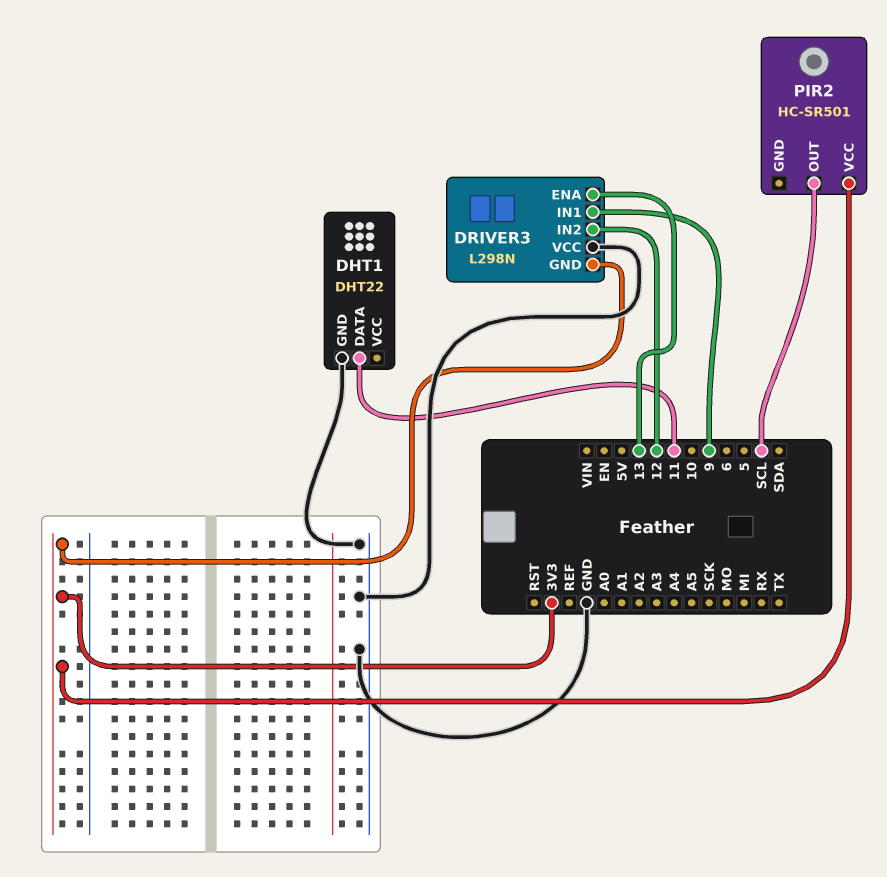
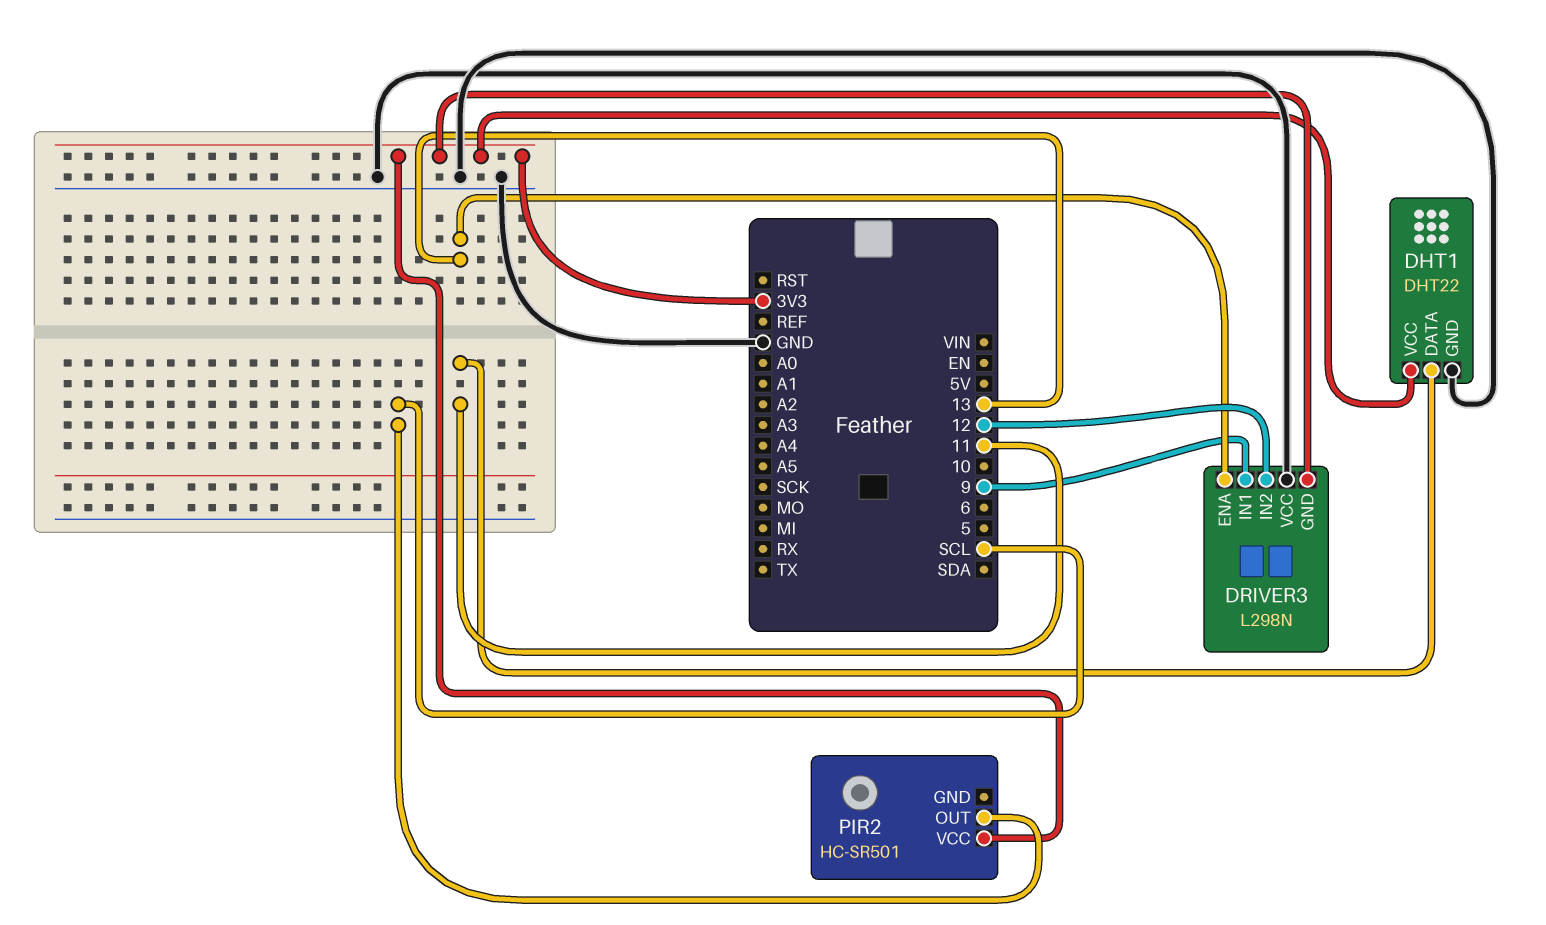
DHT1 pin VCC: none -> 3V3

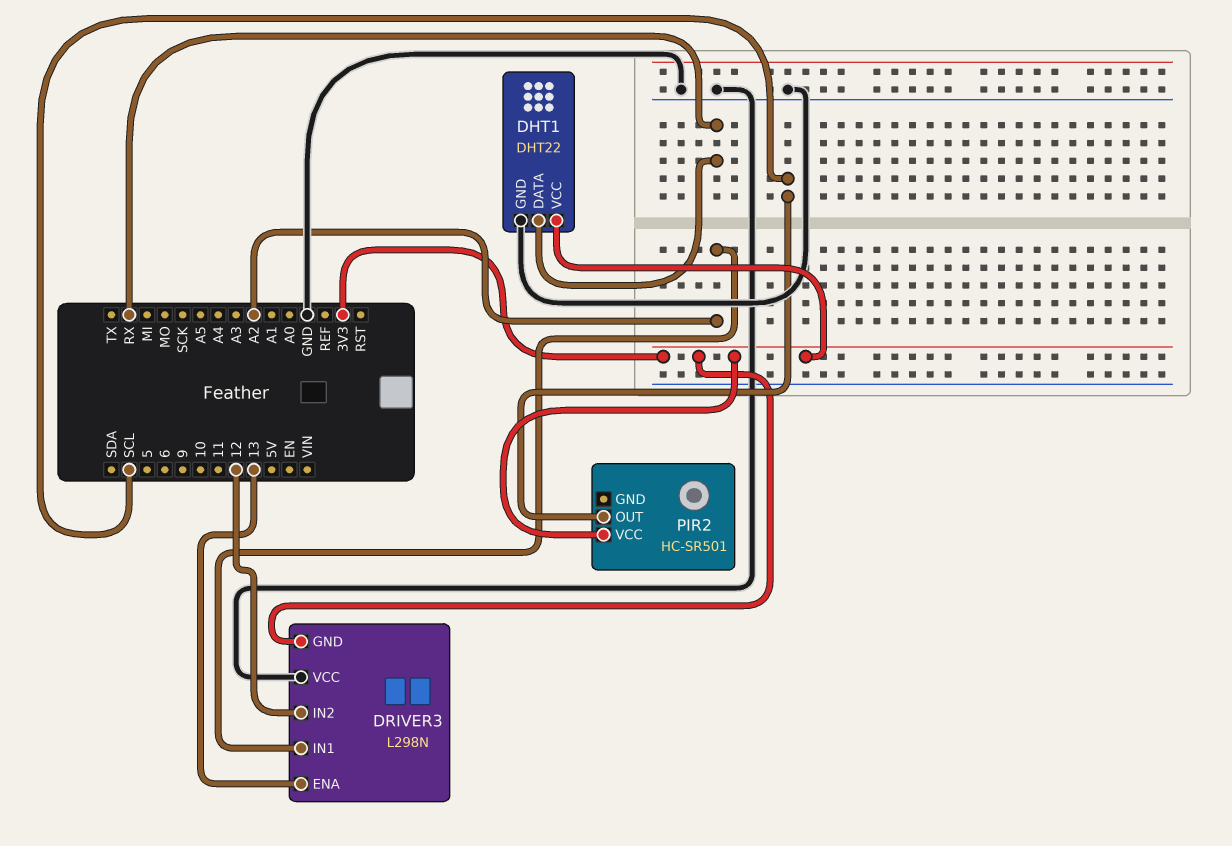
DHT1 pin DATA: 11 -> RX
DRIVER3 pin IN1: 9 -> A2

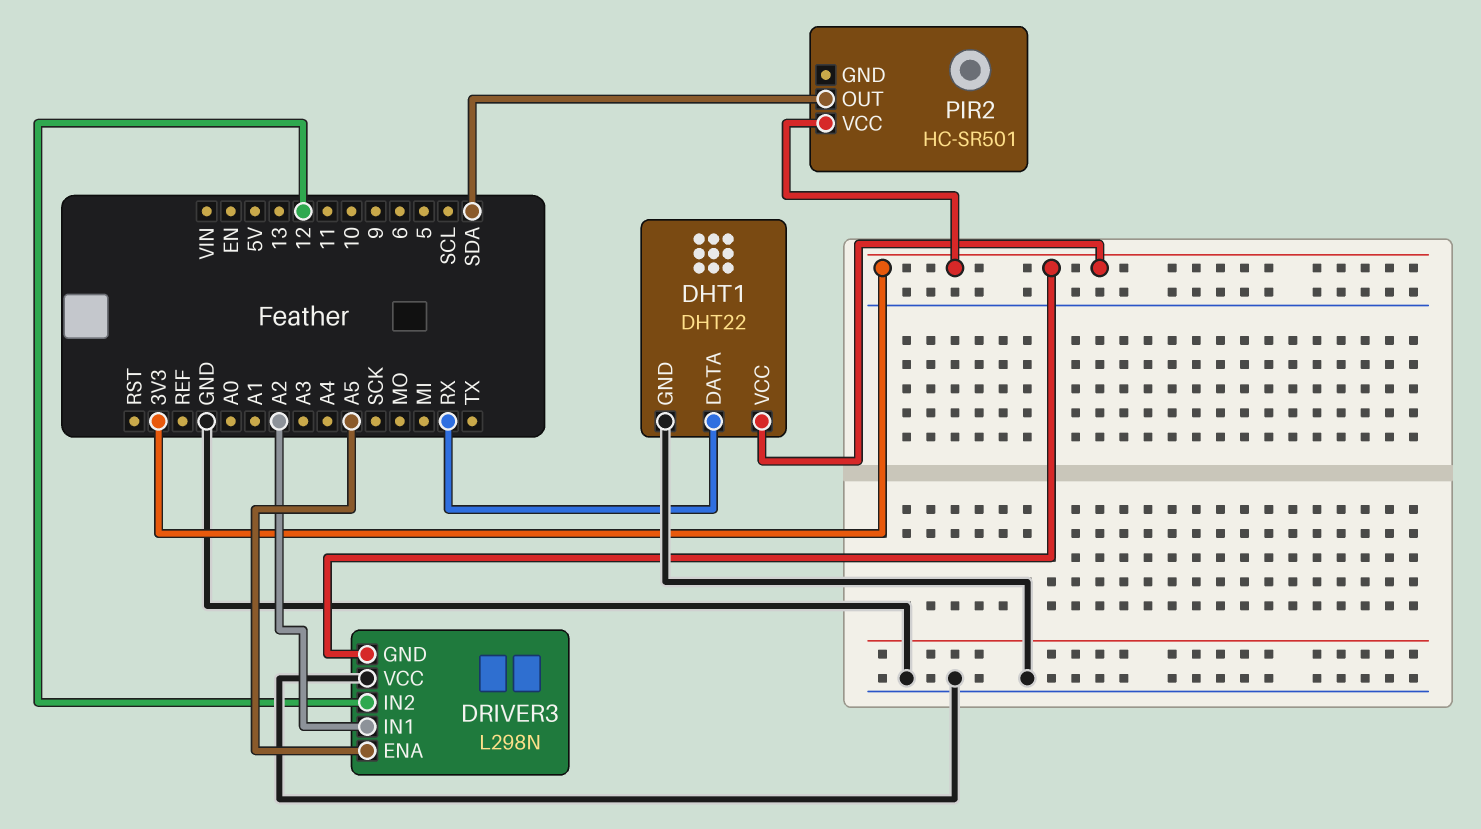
DRIVER3 pin ENA: 13 -> A5
PIR2 pin OUT: SCL -> SDA

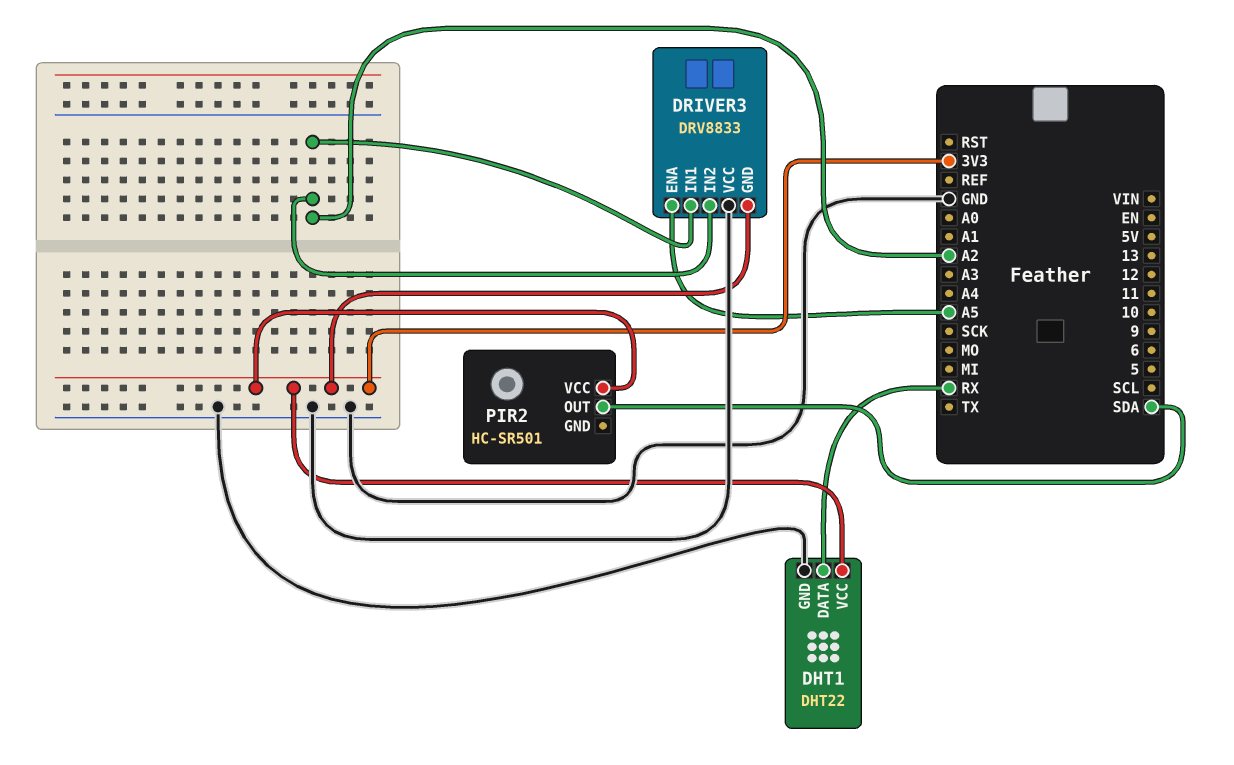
DRIVER3: L298N -> DRV8833
DRIVER3 pin IN2: 12 -> A2

